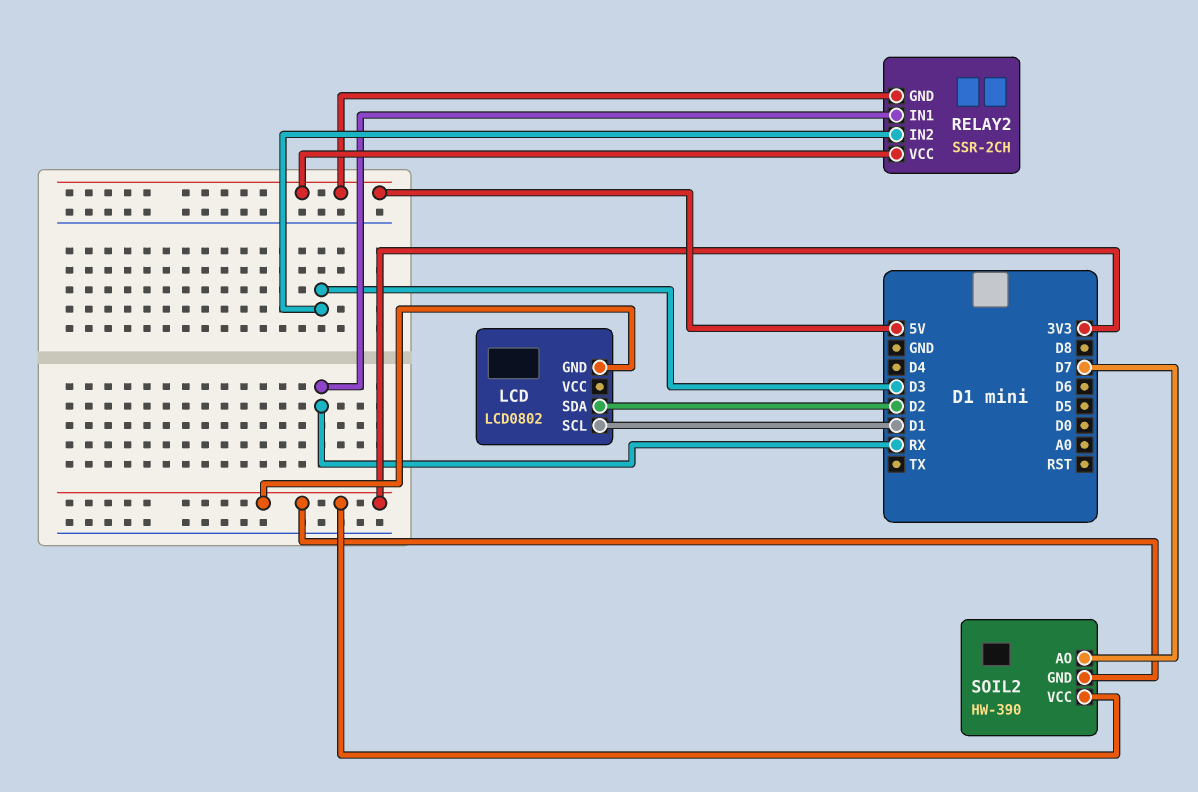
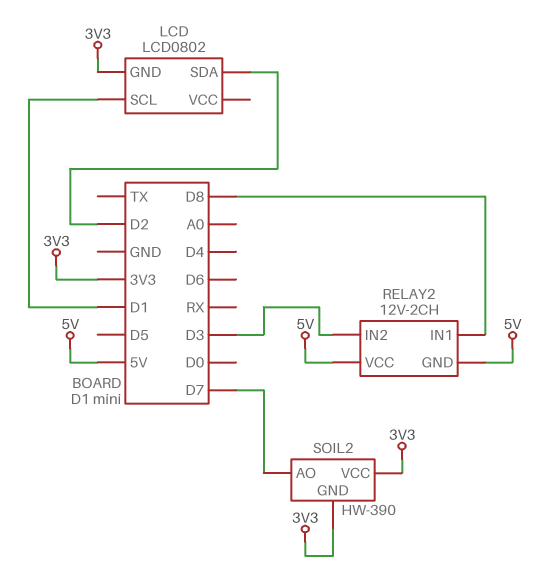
RELAY2: SSR-2CH -> 12V-2CH
RELAY2 pin IN1: RX -> D8

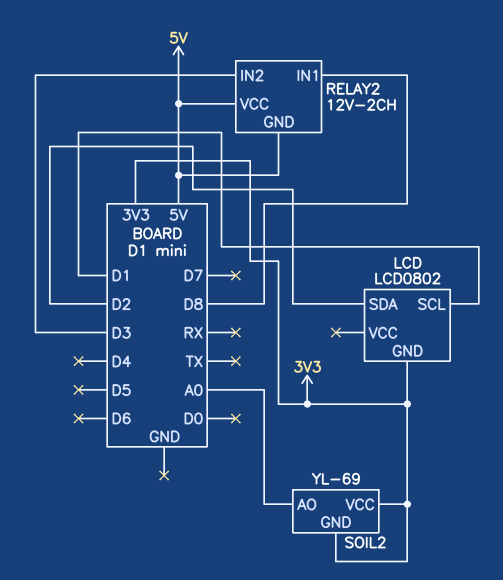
SOIL2: HW-390 -> YL-69
SOIL2 pin AO: D7 -> A0

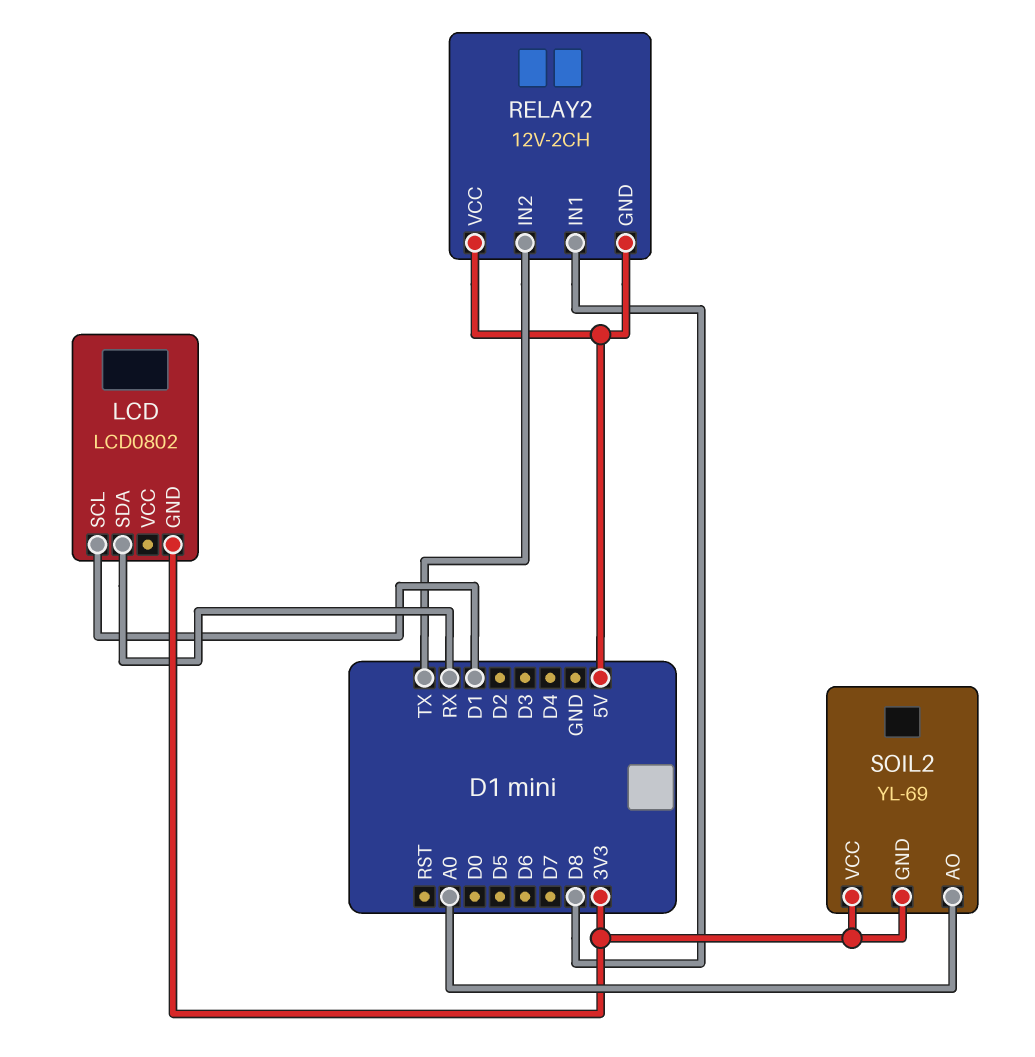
LCD pin SDA: D2 -> RX
RELAY2 pin IN2: D3 -> TX

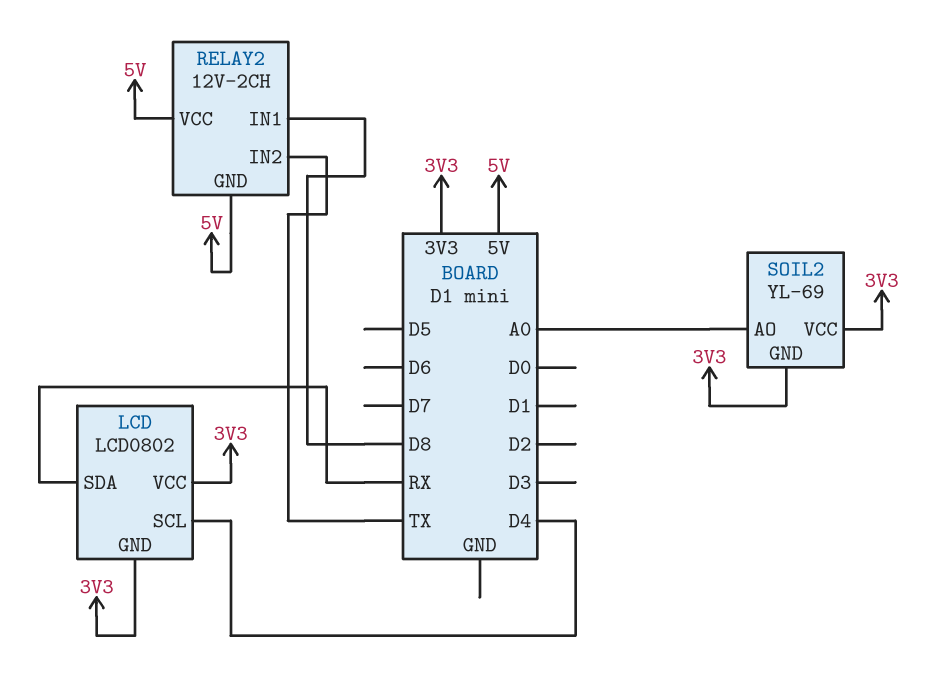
LCD pin SCL: D1 -> D4
LCD pin VCC: none -> 3V3

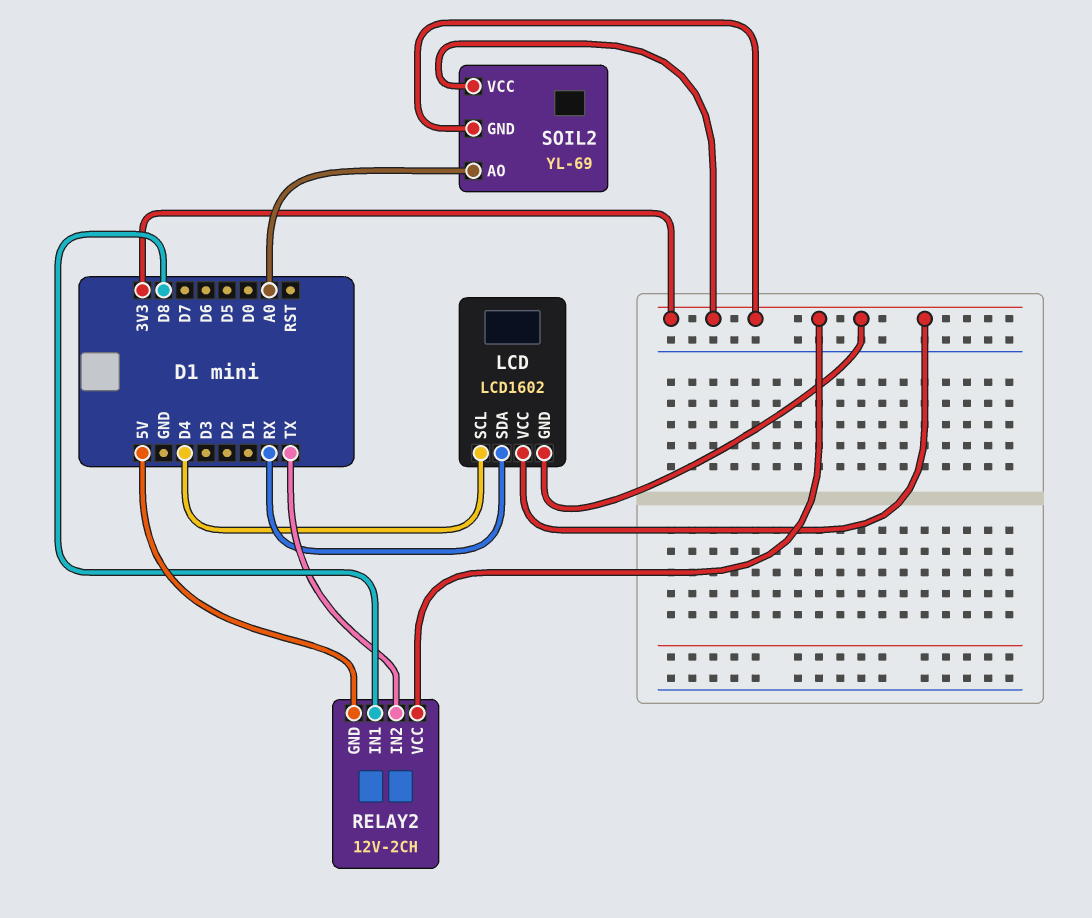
LCD: LCD0802 -> LCD1602
RELAY2 pin VCC: 5V -> 3V3

